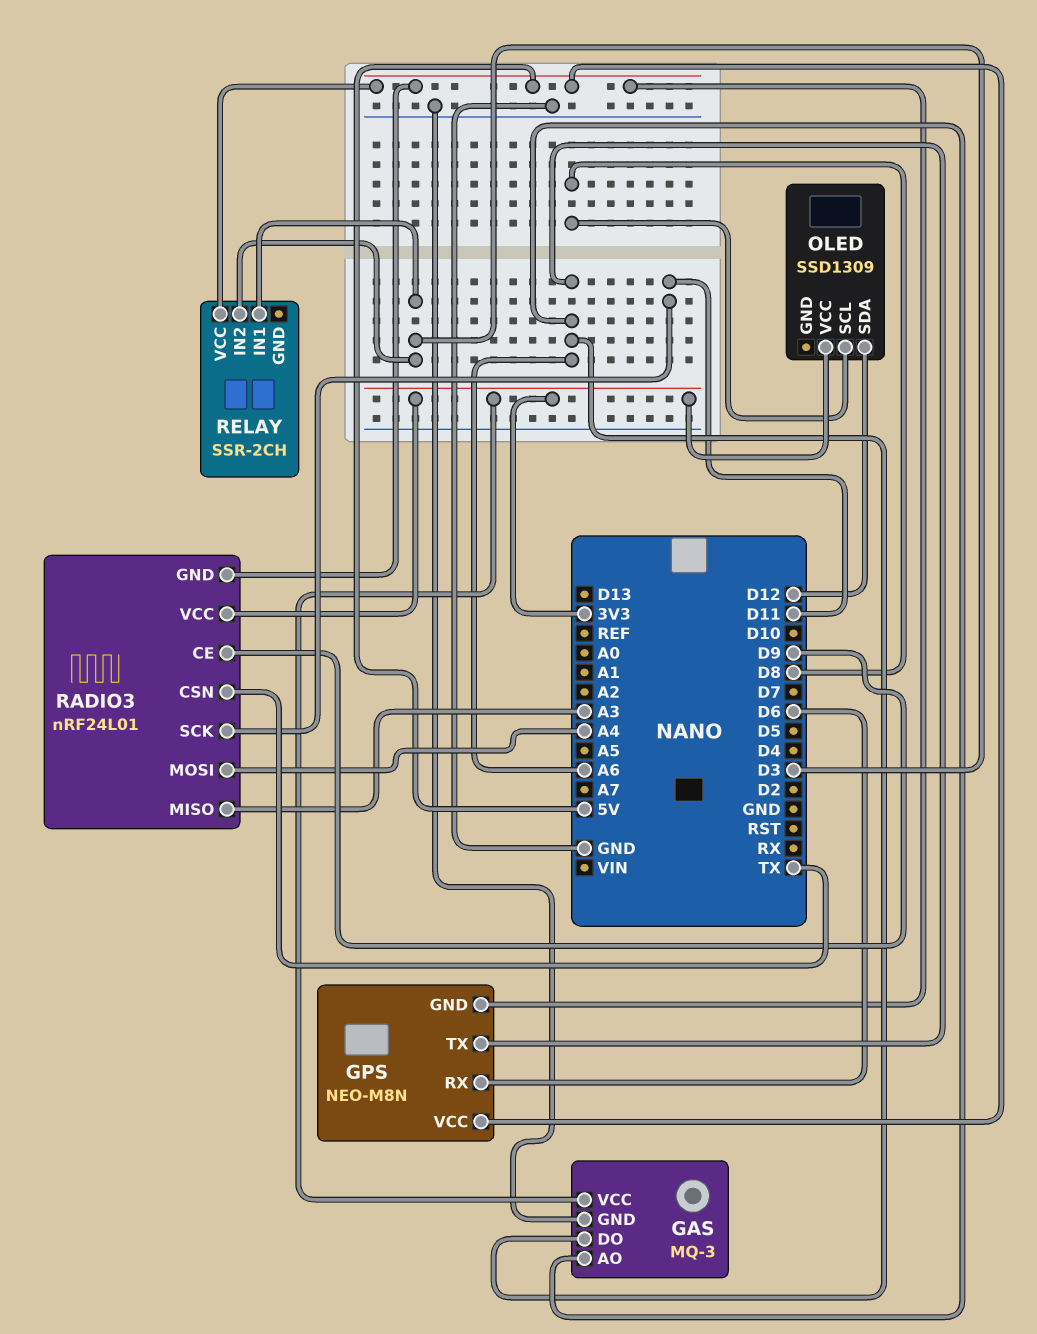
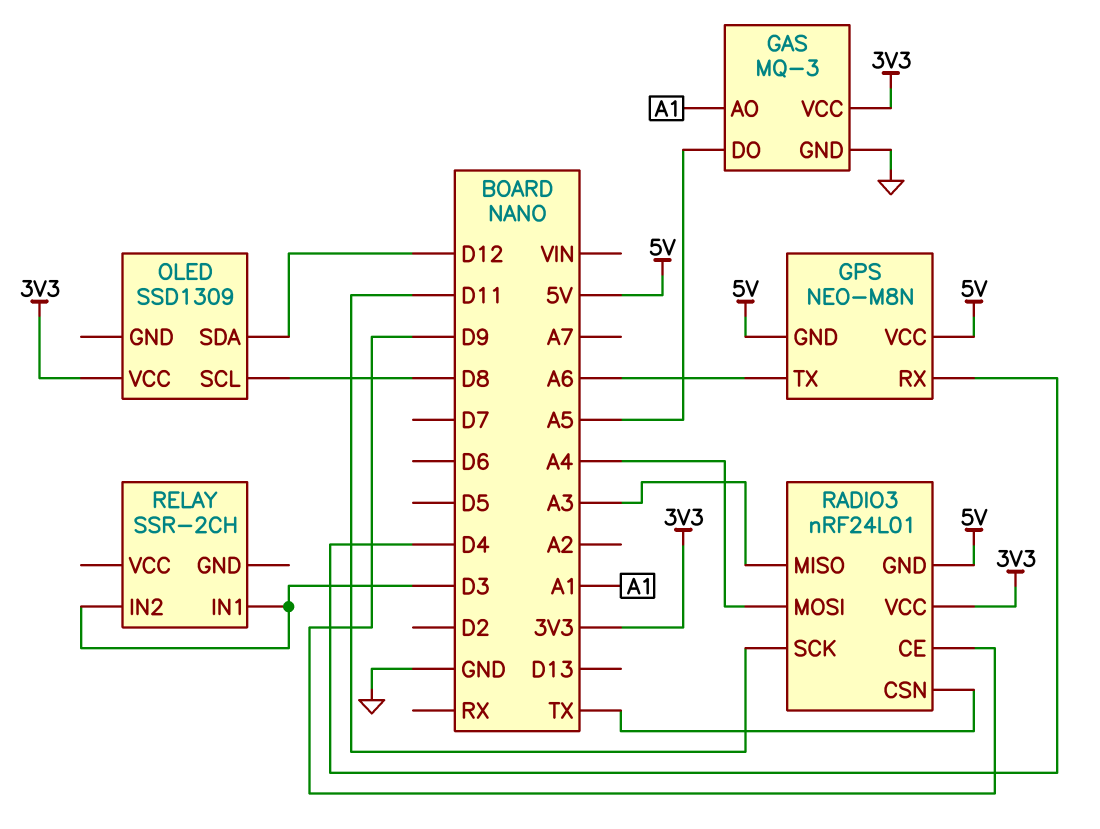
GAS pin AO: A6 -> A1
GAS pin DO: A6 -> A5
GPS pin RX: D6 -> D4
RELAY pin VCC: 5V -> none

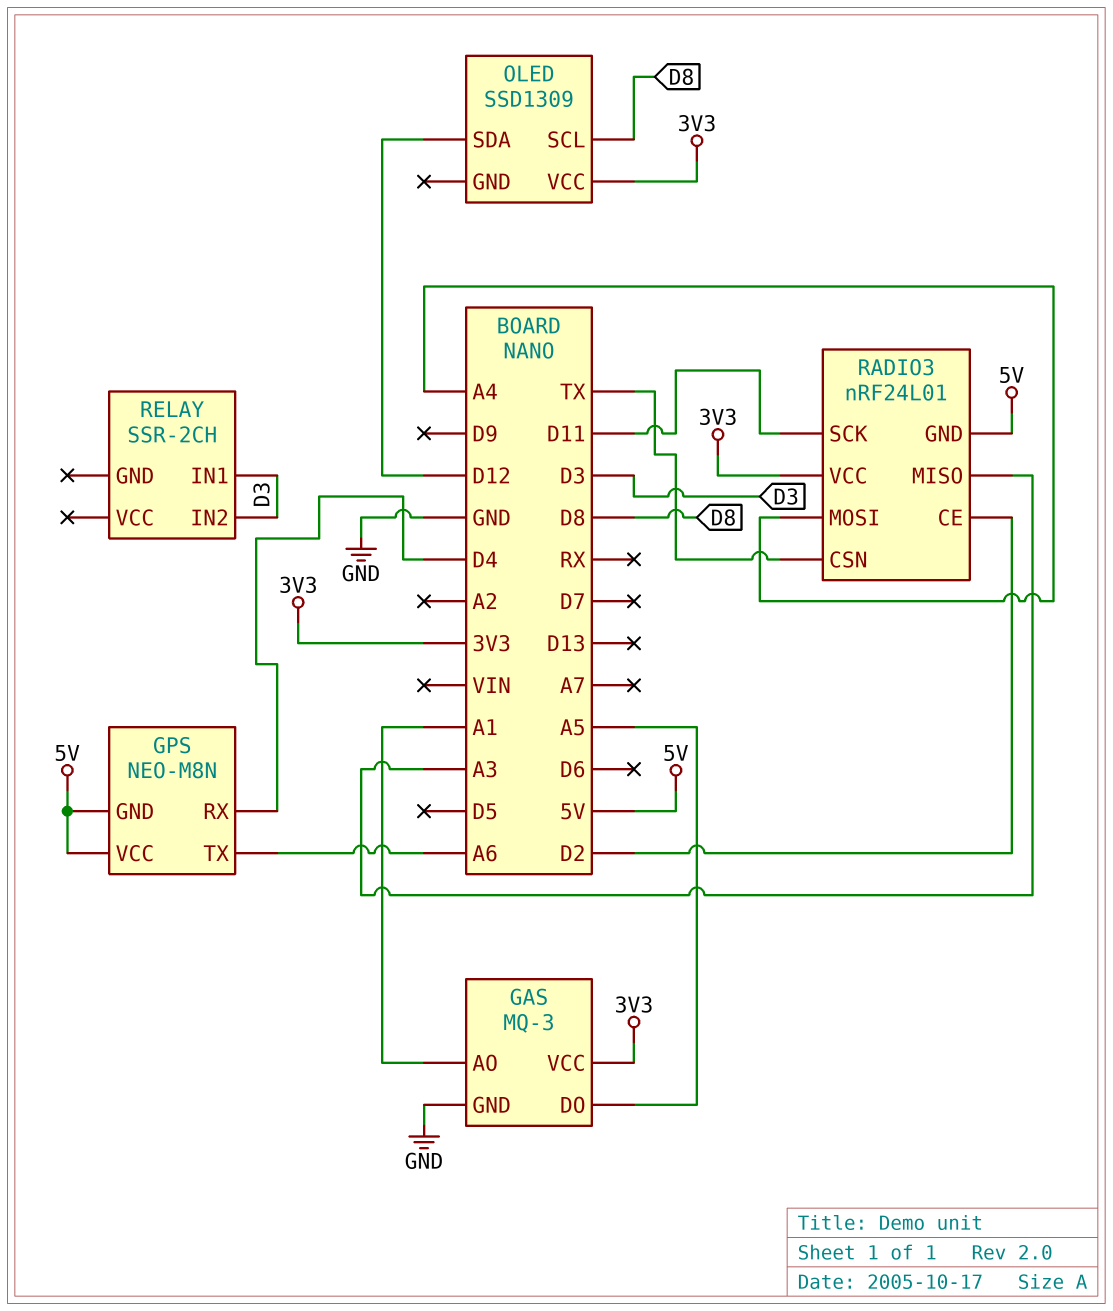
RADIO3 pin CE: D9 -> D2

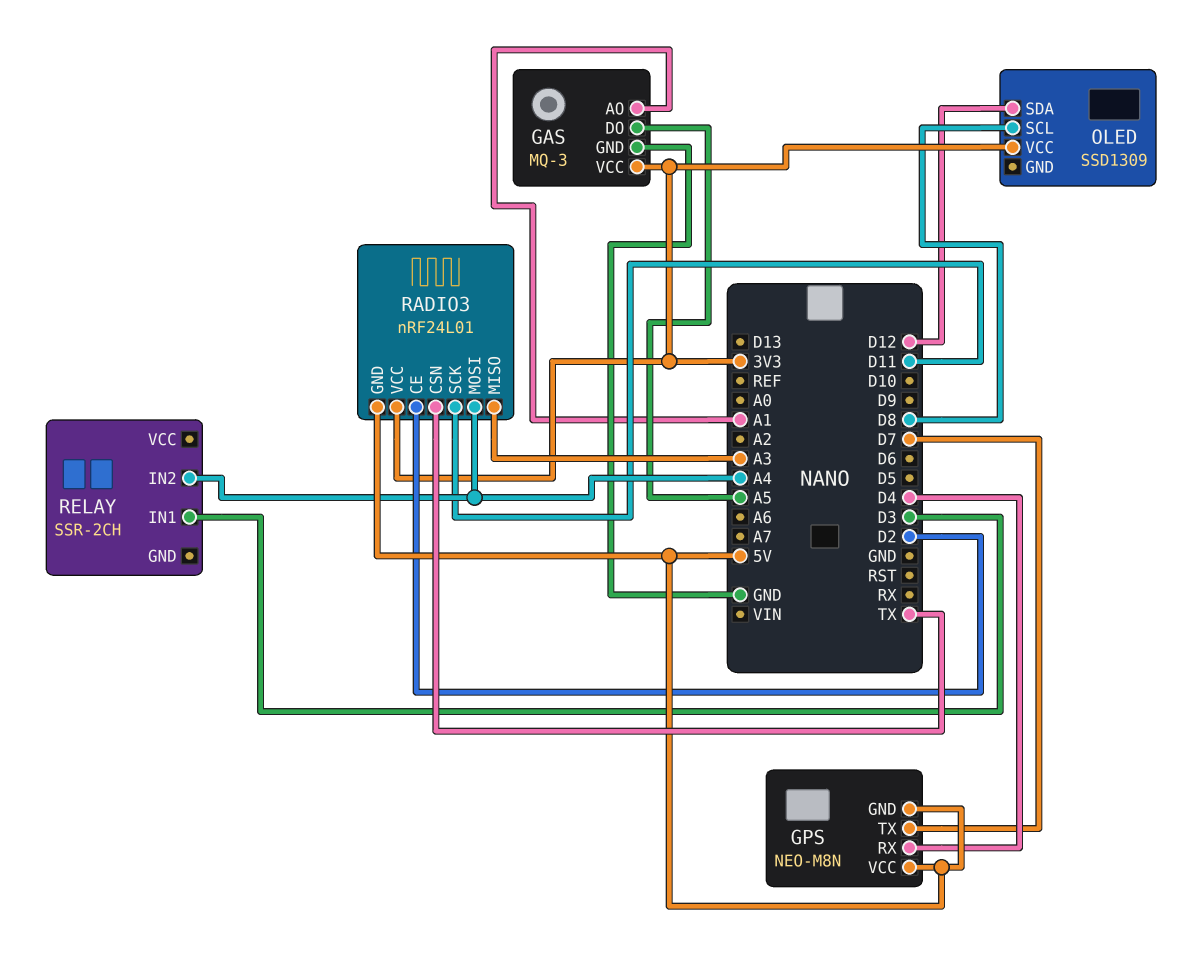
GPS pin TX: A6 -> D7
RELAY pin IN2: D3 -> A4

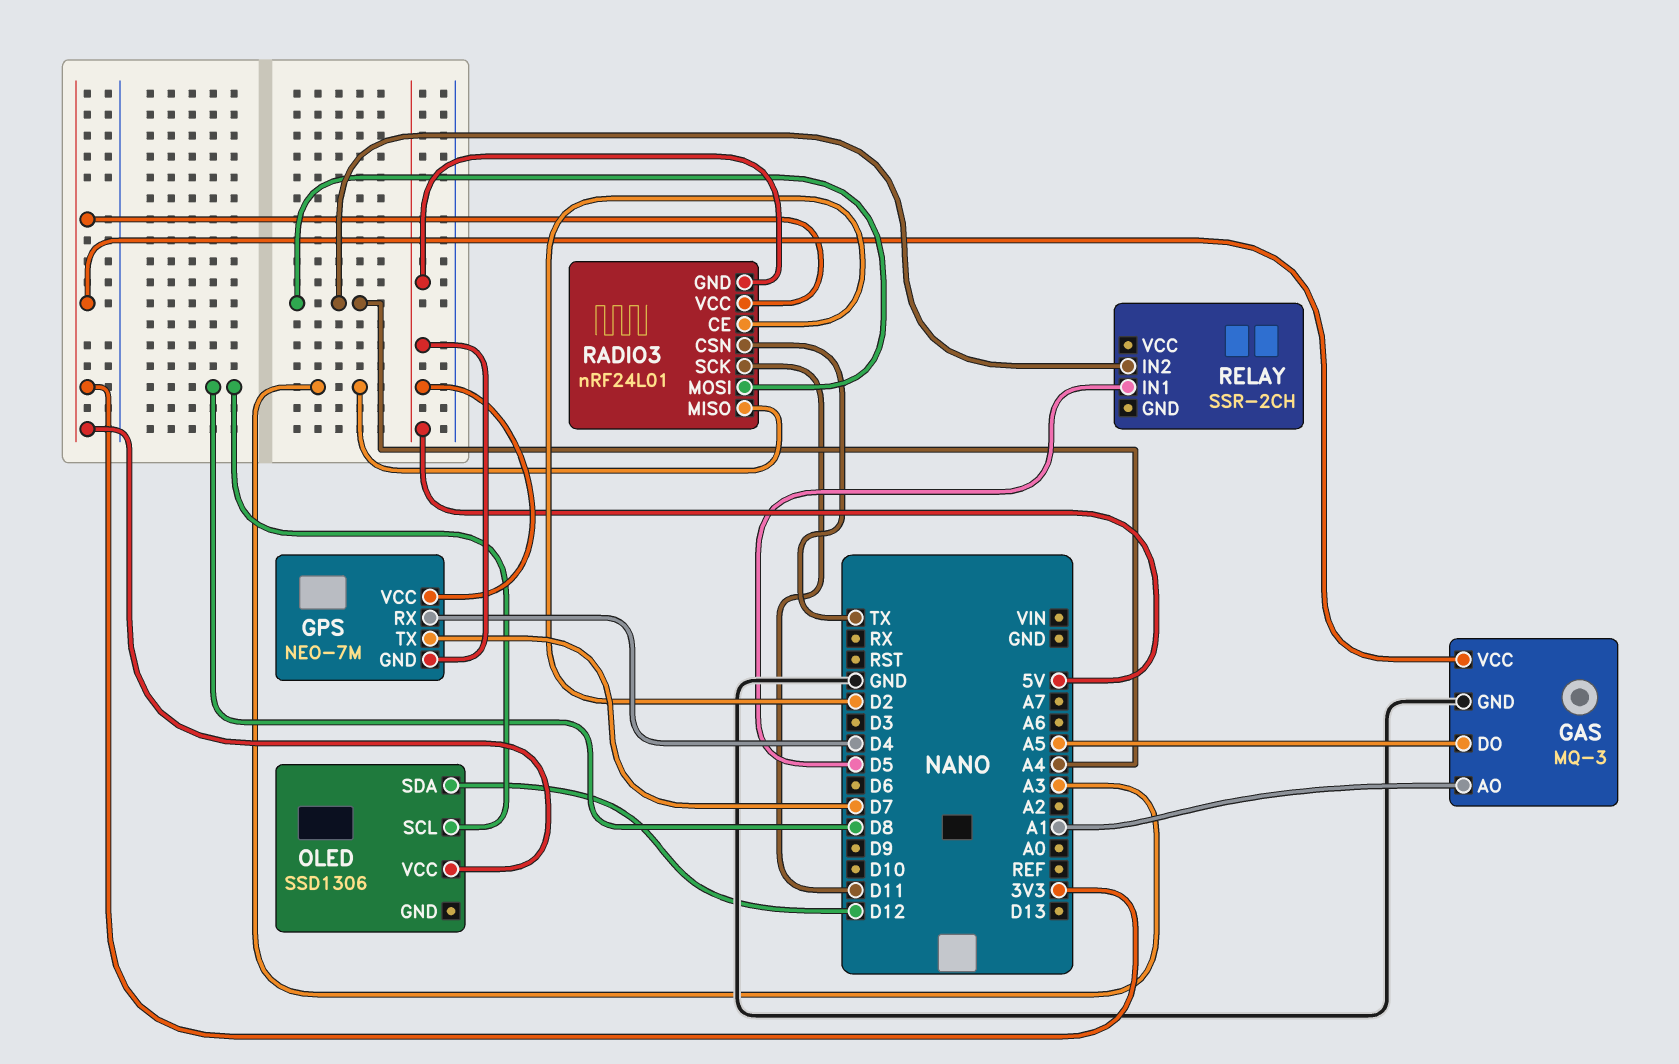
GPS: NEO-M8N -> NEO-7M
OLED: SSD1309 -> SSD1306
RELAY pin IN1: D3 -> D5

